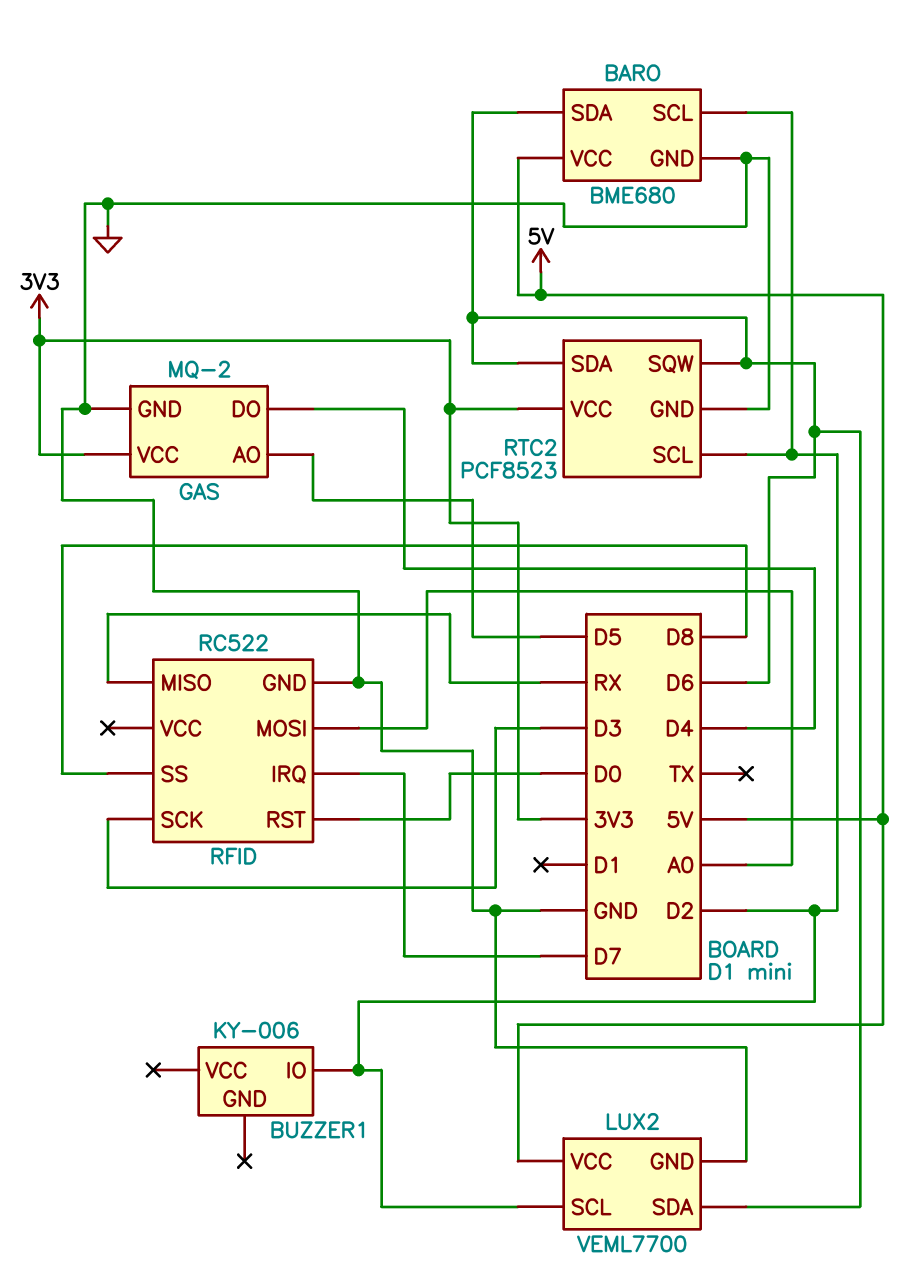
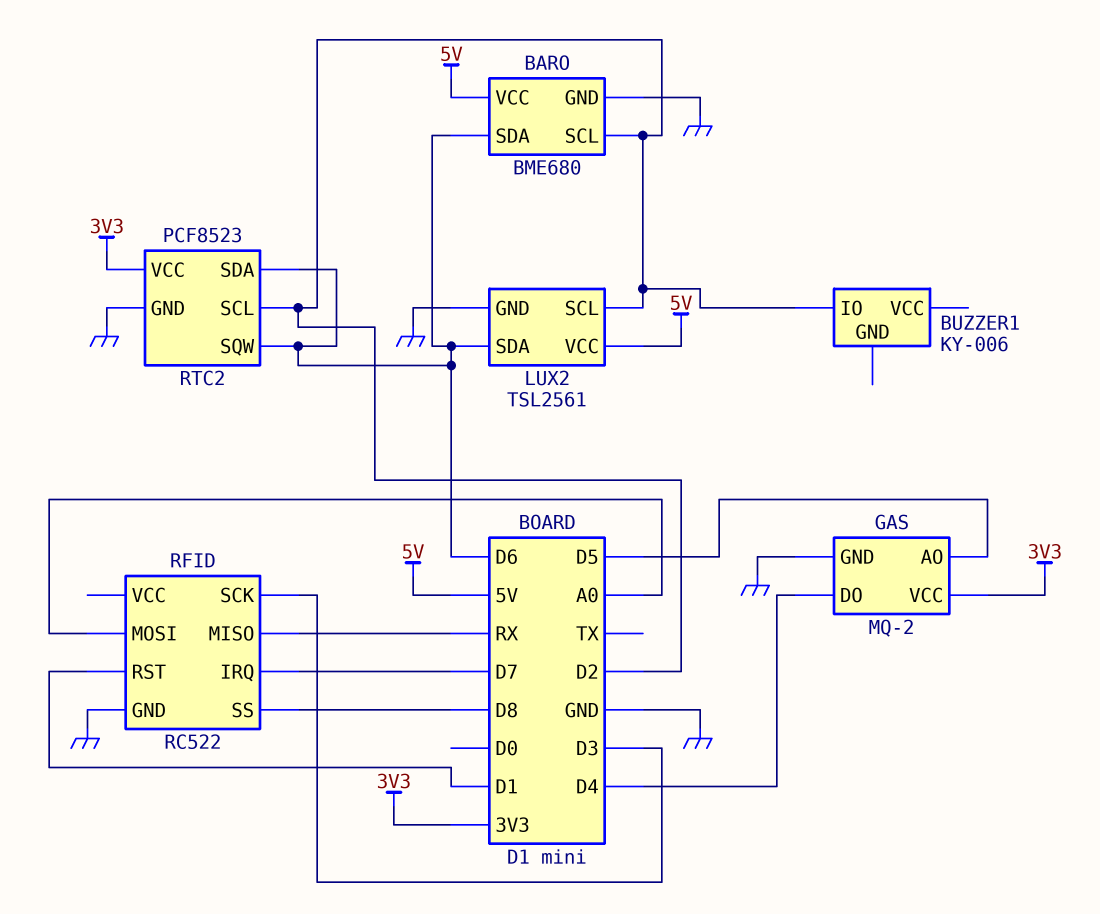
LUX2: VEML7700 -> TSL2561
RFID pin RST: D0 -> D1

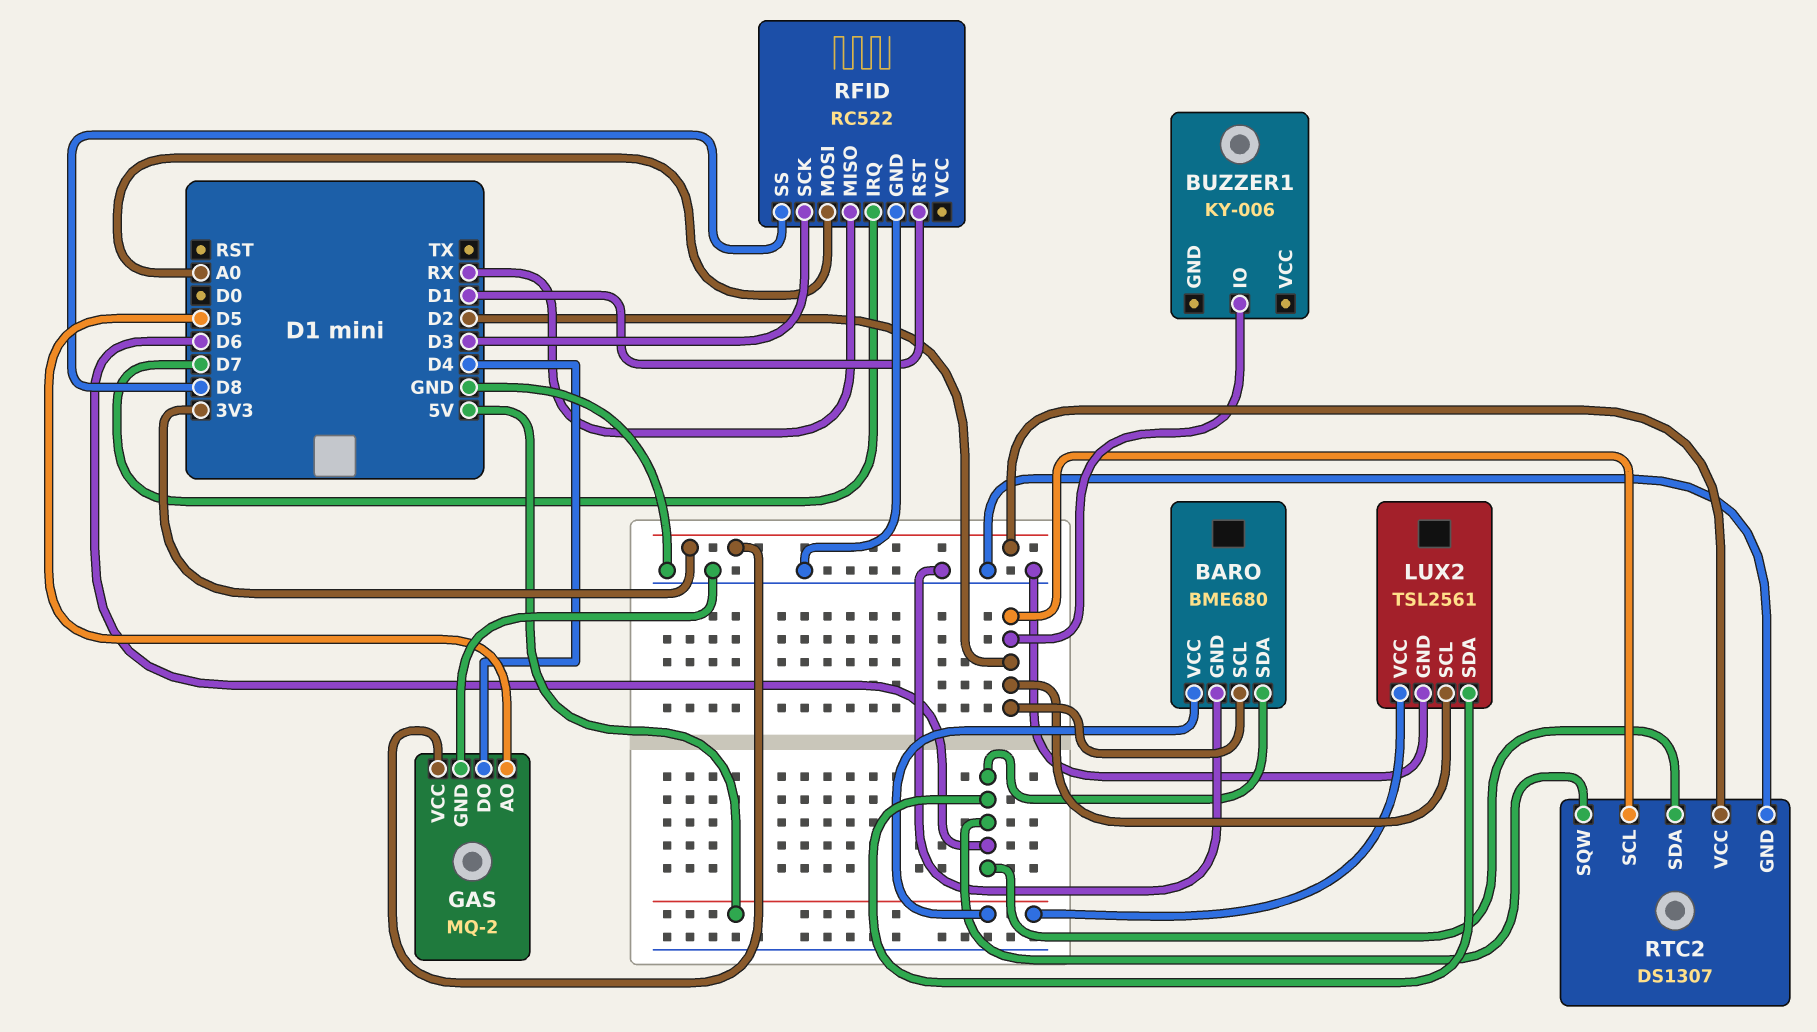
RTC2: PCF8523 -> DS1307

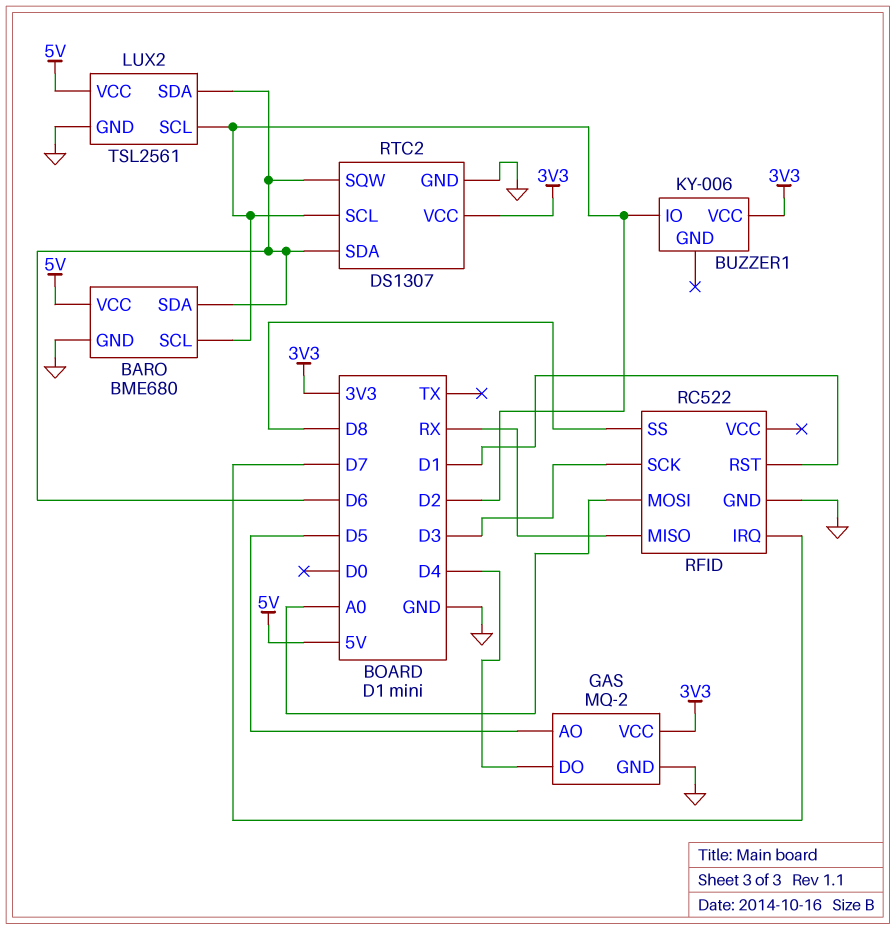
BUZZER1 pin VCC: none -> 3V3

